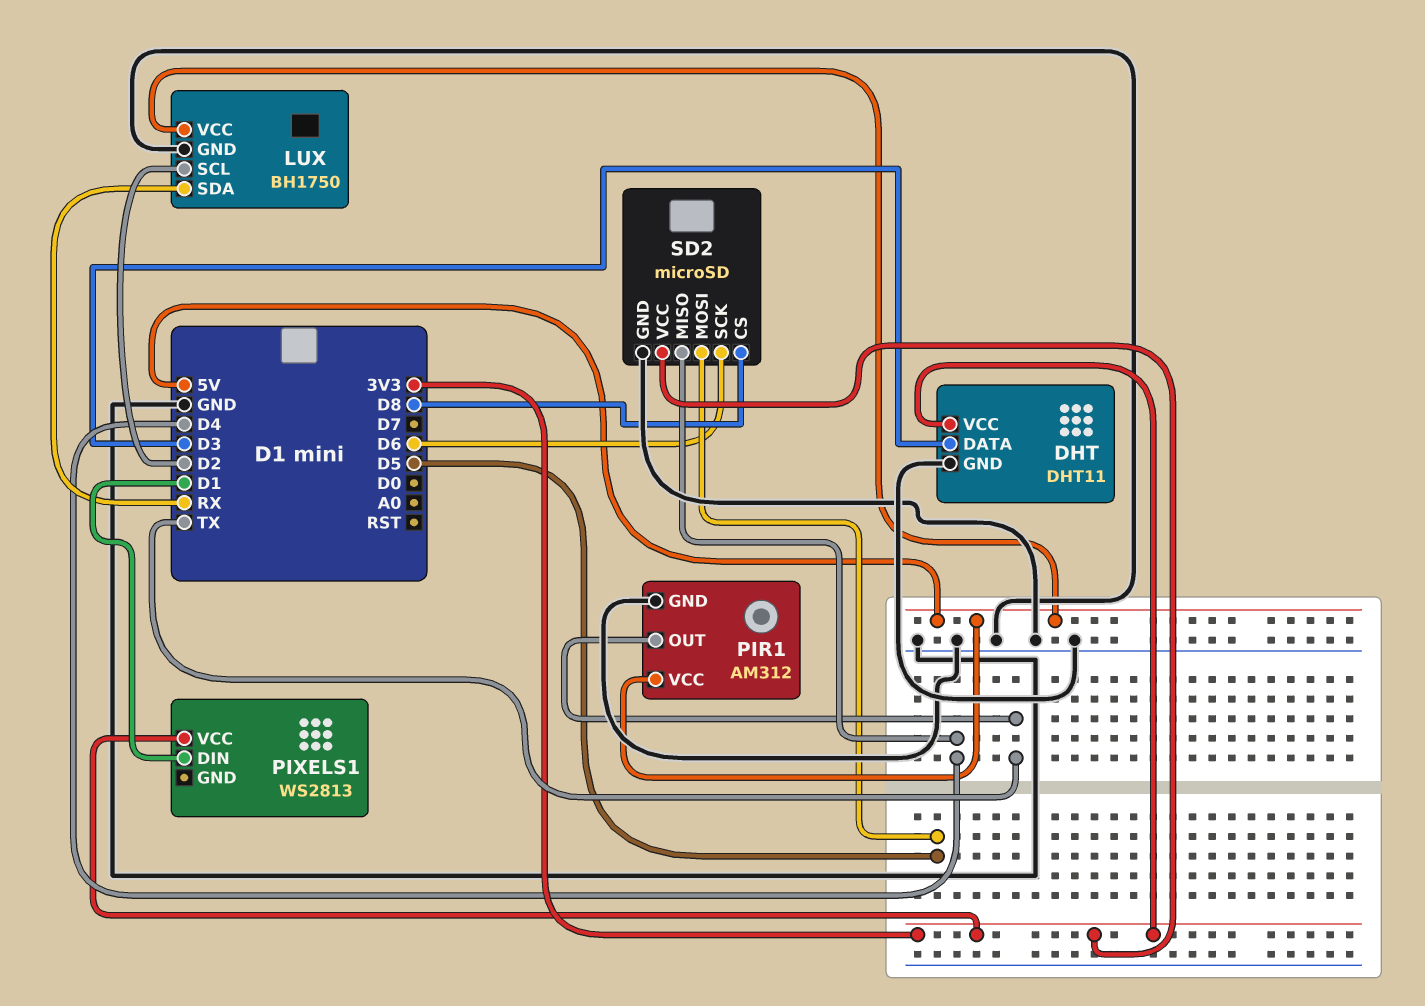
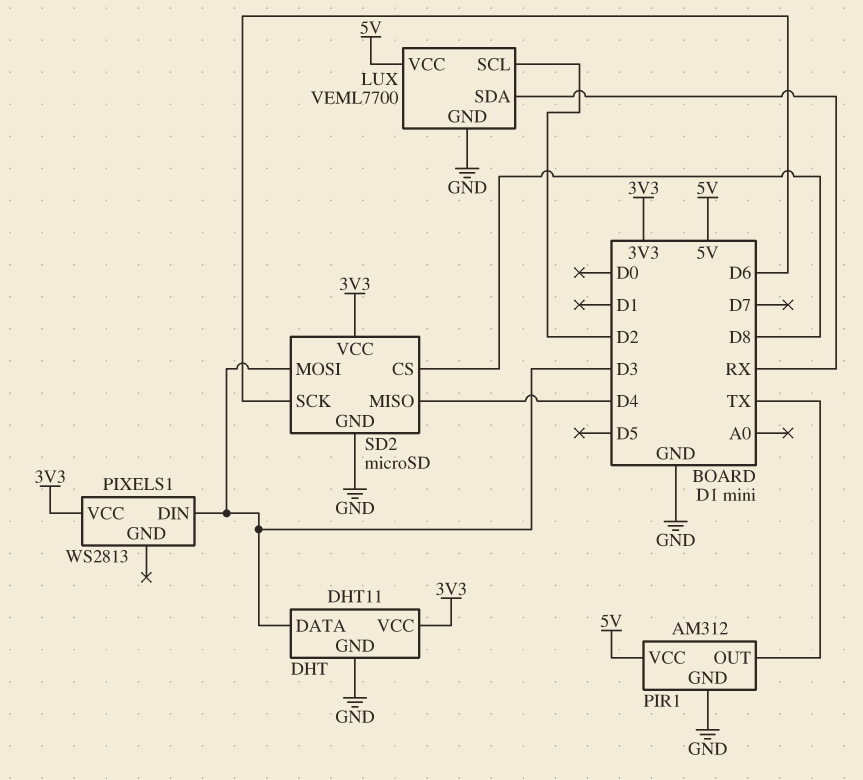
LUX: BH1750 -> VEML7700
PIXELS1 pin DIN: D1 -> D3
SD2 pin MOSI: D5 -> D3

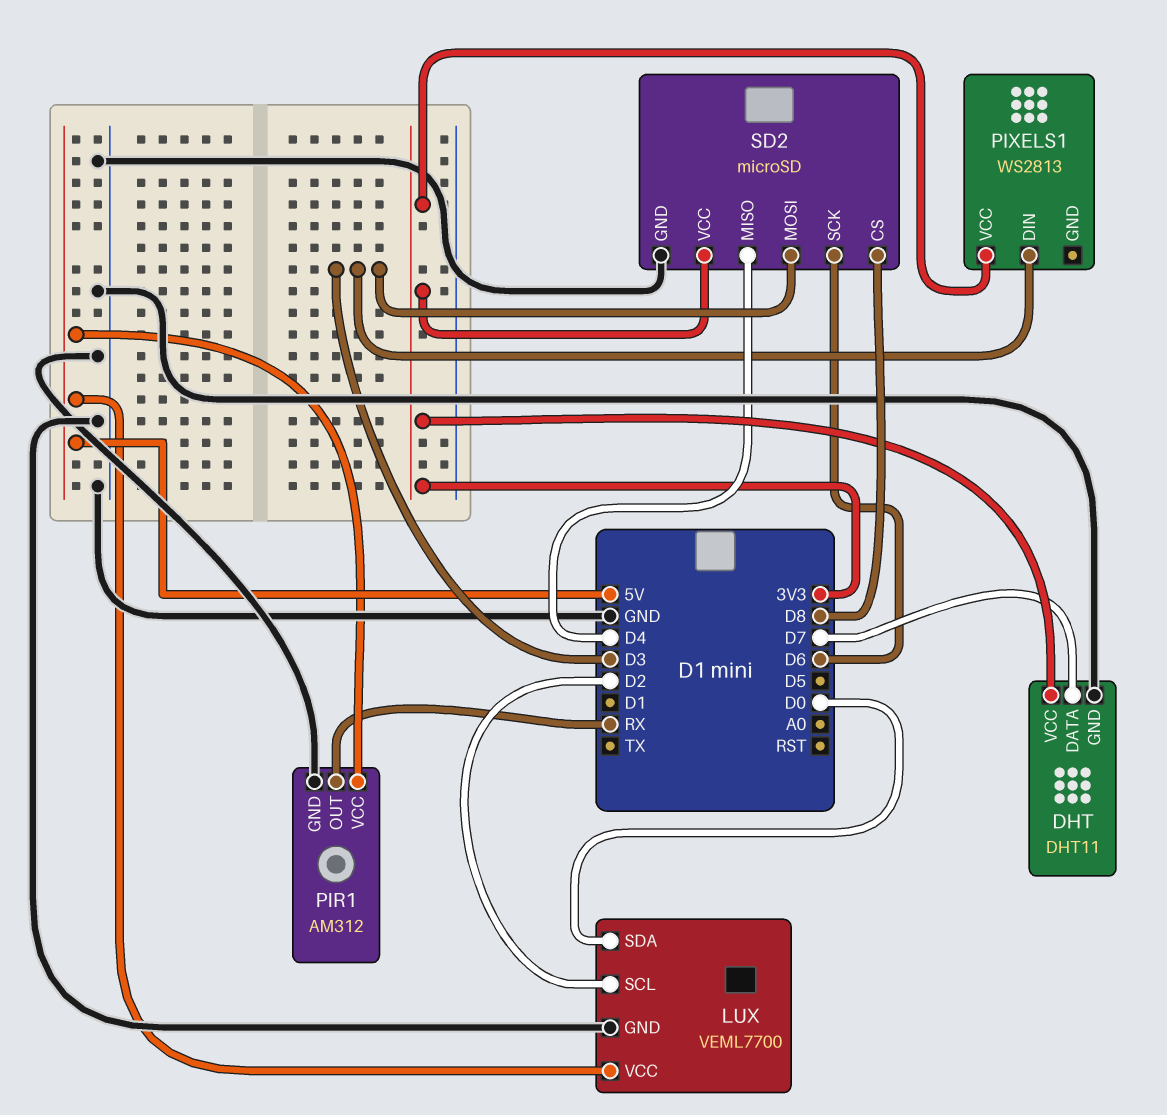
DHT pin DATA: D3 -> D7
LUX pin SDA: RX -> D0
PIR1 pin OUT: TX -> RX

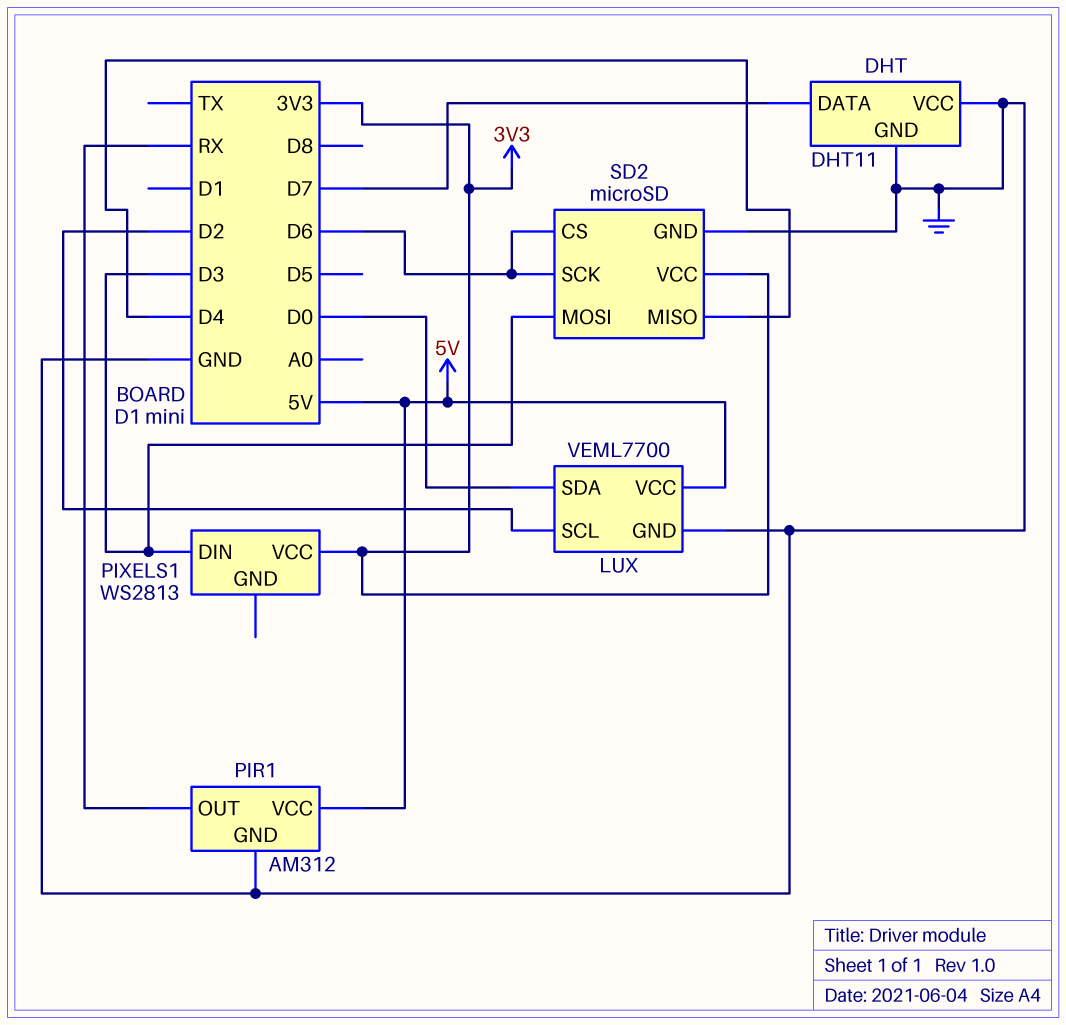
DHT pin VCC: 3V3 -> GND
SD2 pin CS: D8 -> D6

